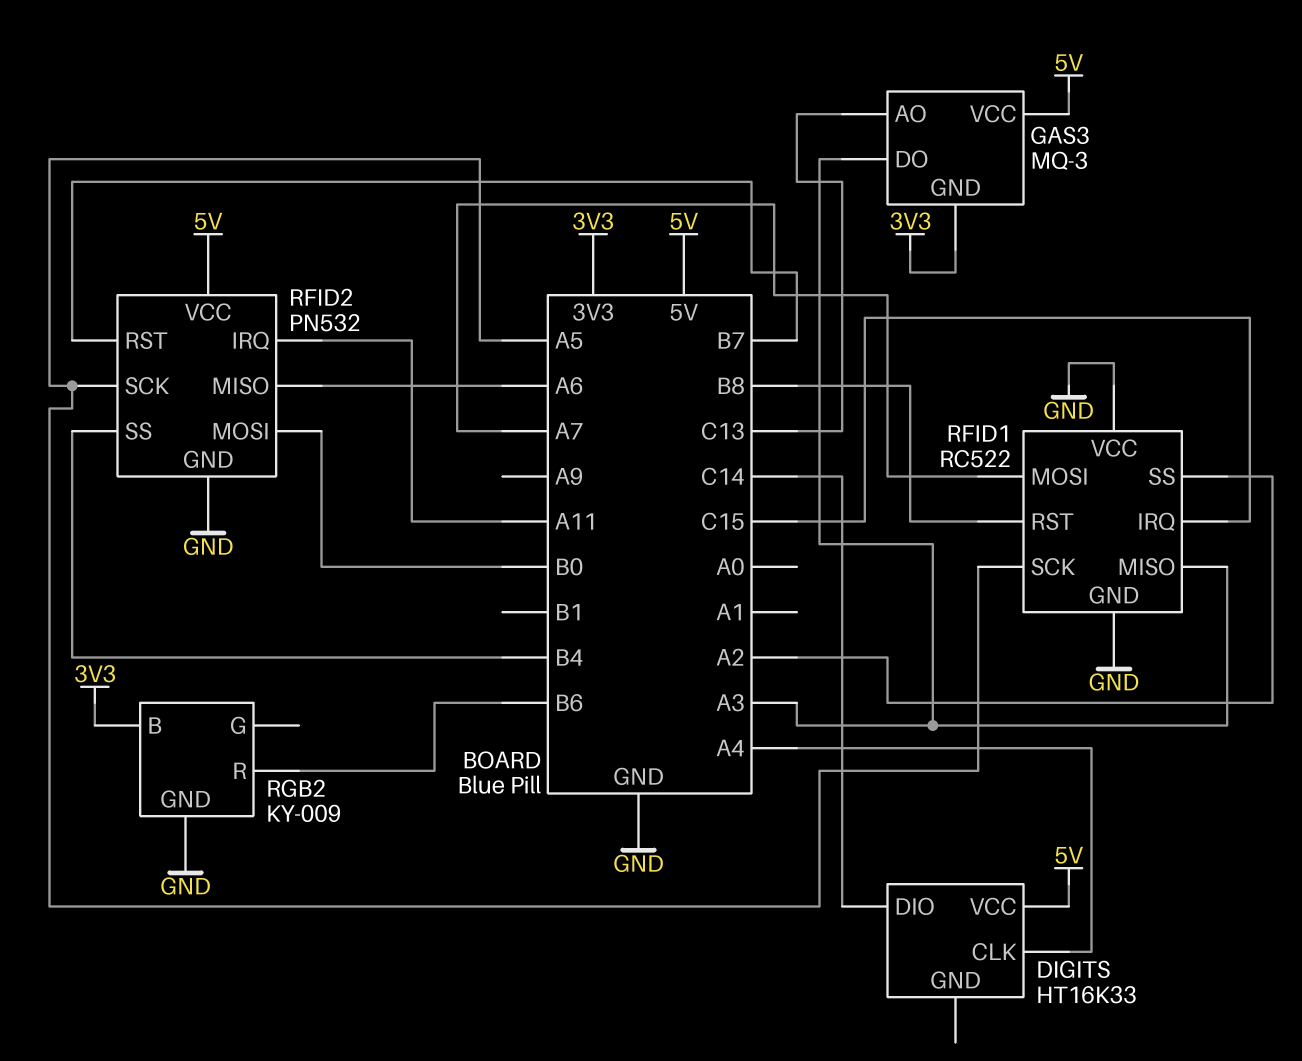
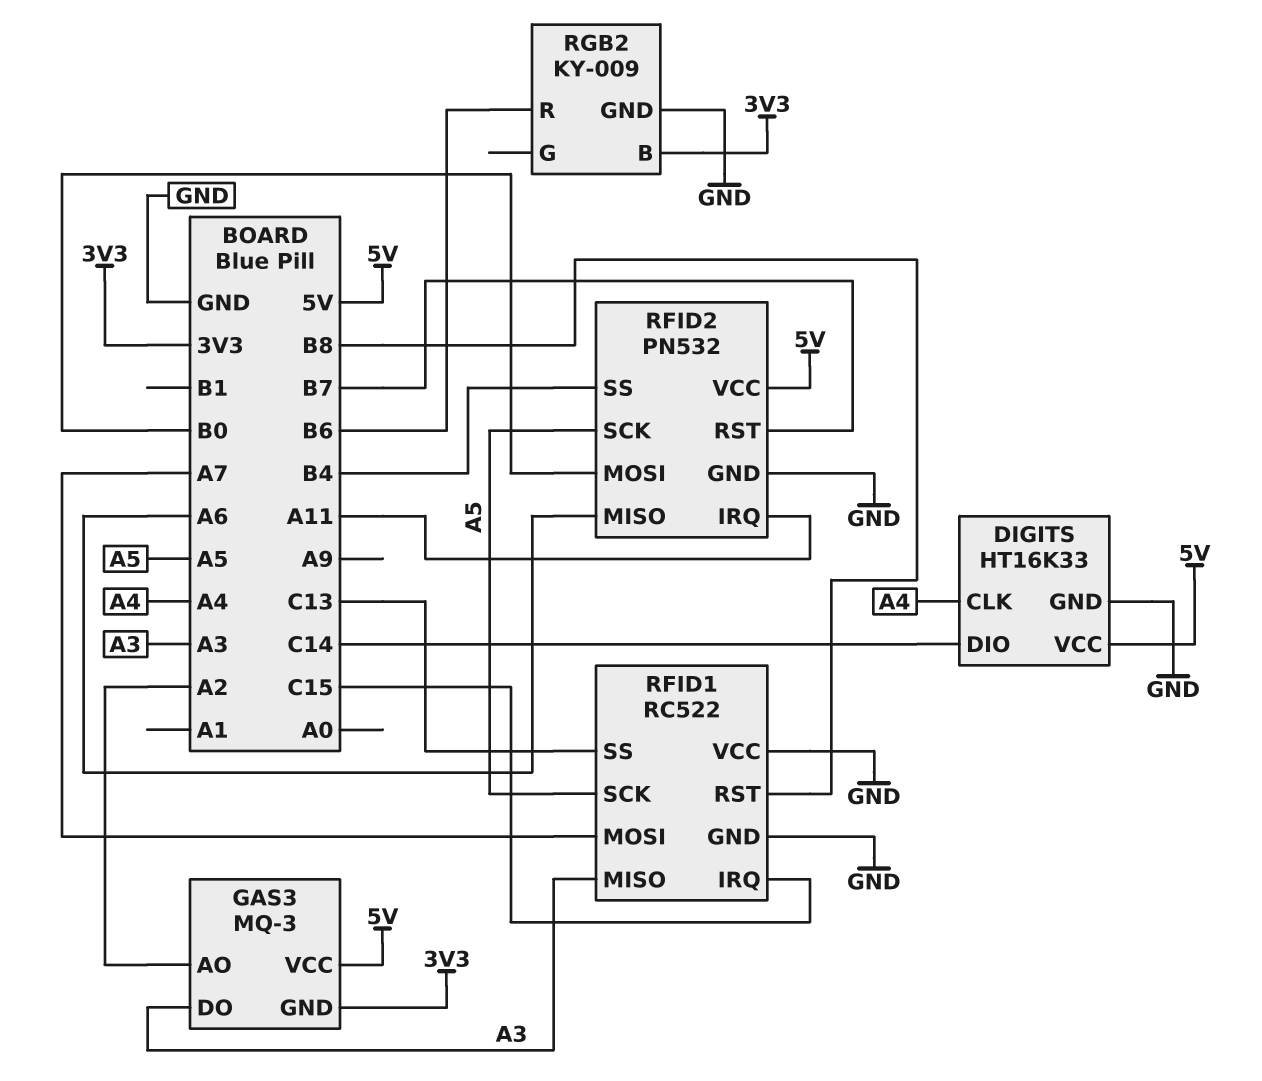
DIGITS pin GND: none -> GND
GAS3 pin AO: C13 -> A2
RFID1 pin SS: A2 -> C13

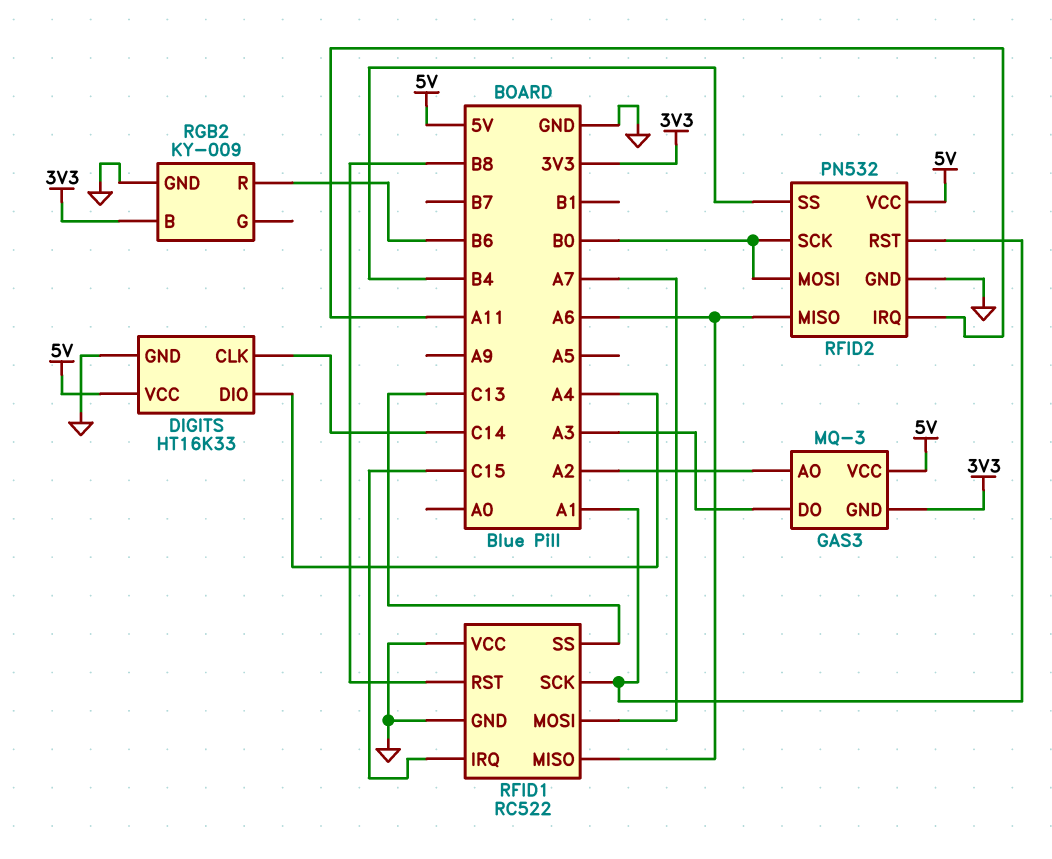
DIGITS pin CLK: A4 -> C14
DIGITS pin DIO: C14 -> A4
RFID1 pin MISO: A3 -> A6
RFID1 pin SCK: A5 -> A1
RFID2 pin RST: B7 -> A1
RFID2 pin SCK: A5 -> B0

